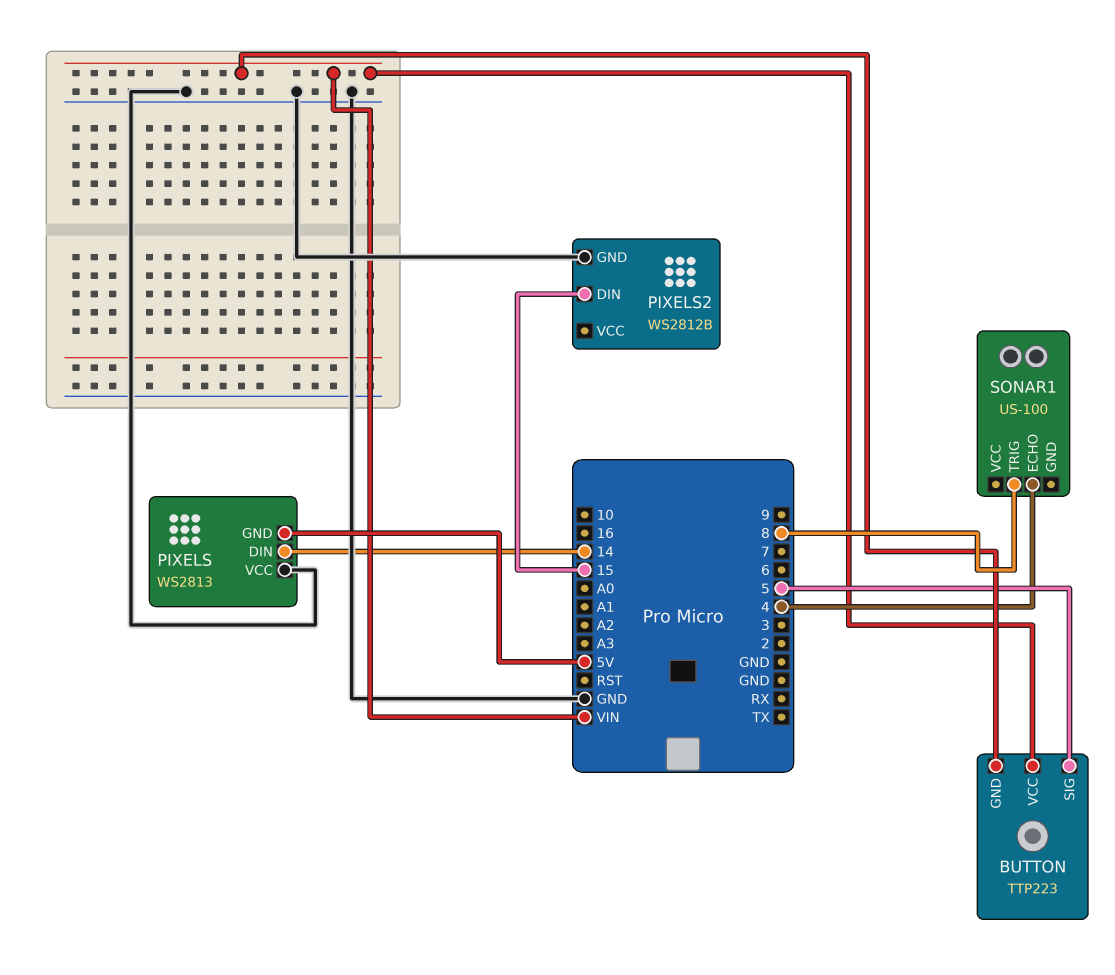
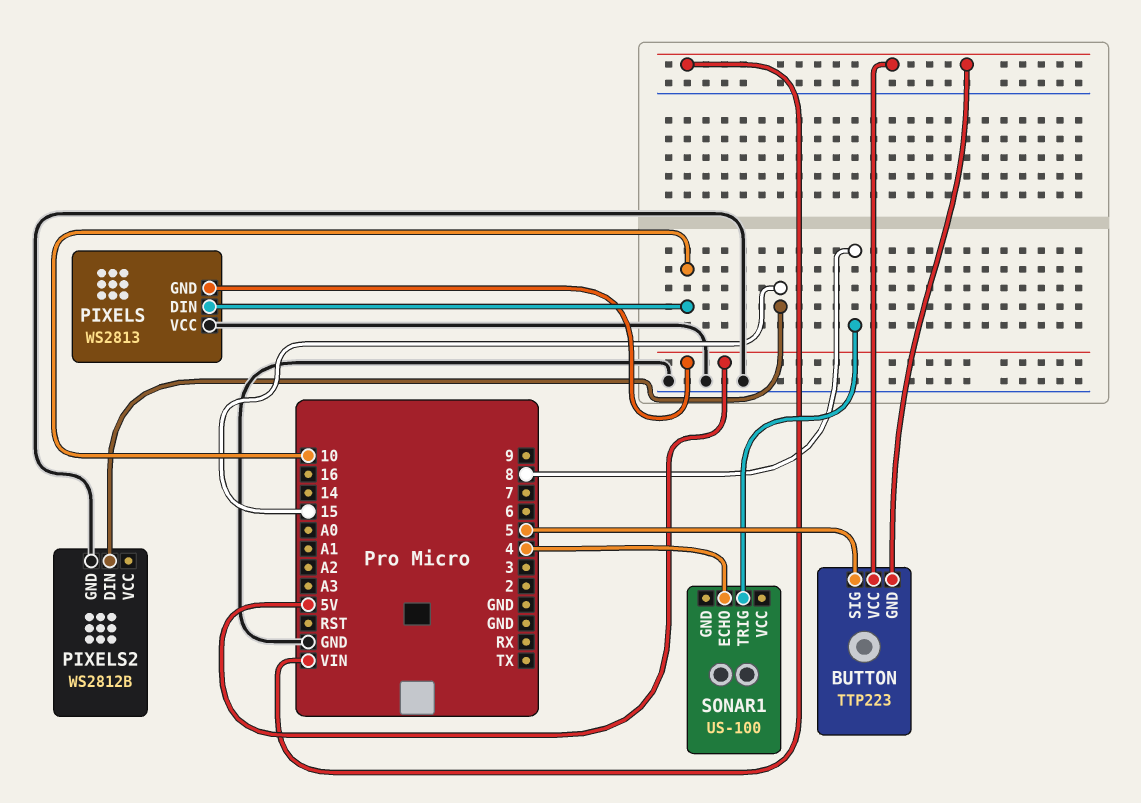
PIXELS pin DIN: 14 -> 10

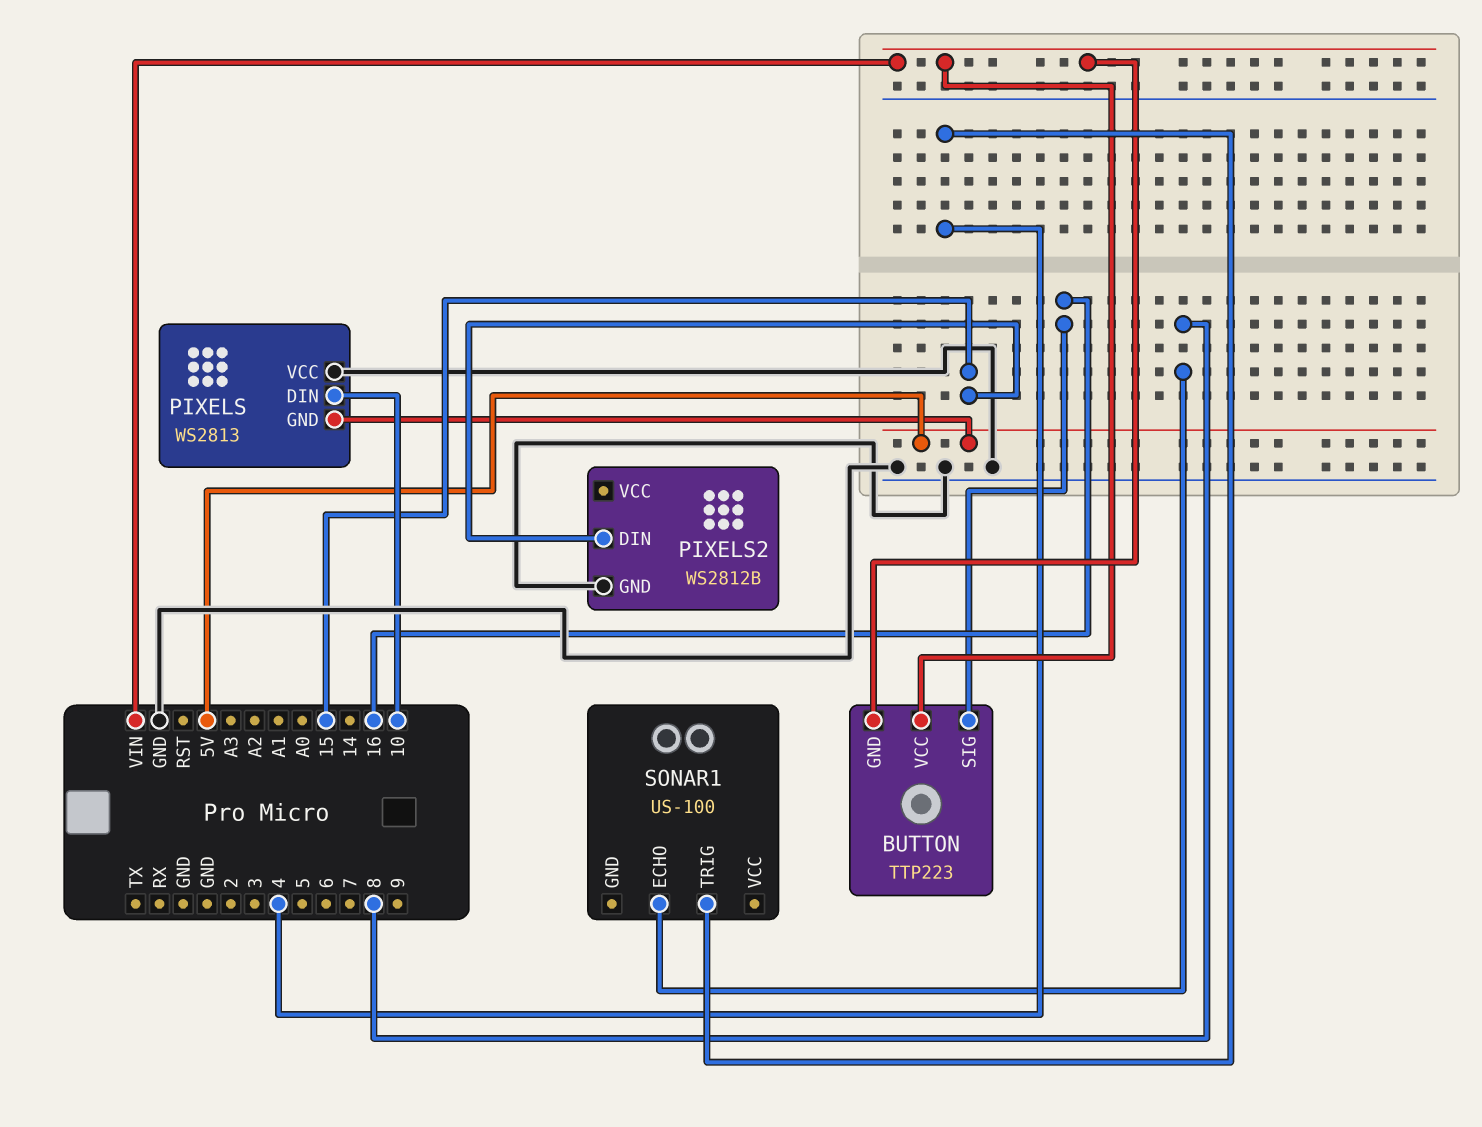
BUTTON pin SIG: 5 -> 16
SONAR1 pin ECHO: 4 -> 8
SONAR1 pin TRIG: 8 -> 4

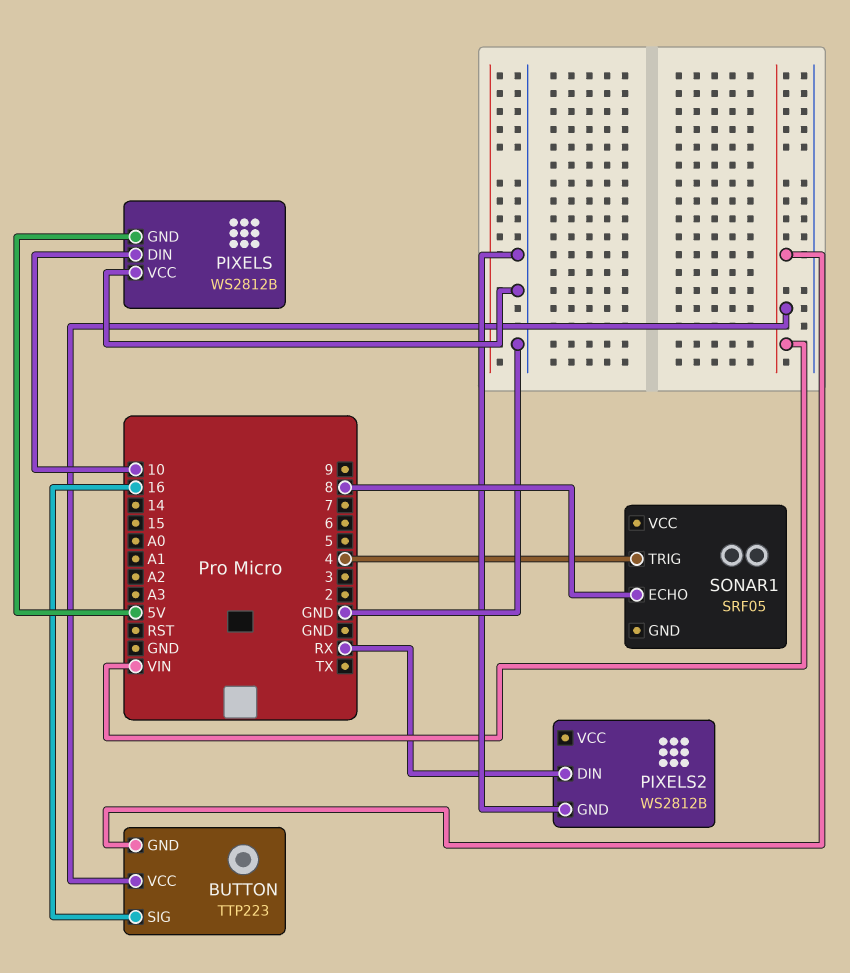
PIXELS: WS2813 -> WS2812B
PIXELS2 pin DIN: 15 -> RX
SONAR1: US-100 -> SRF05

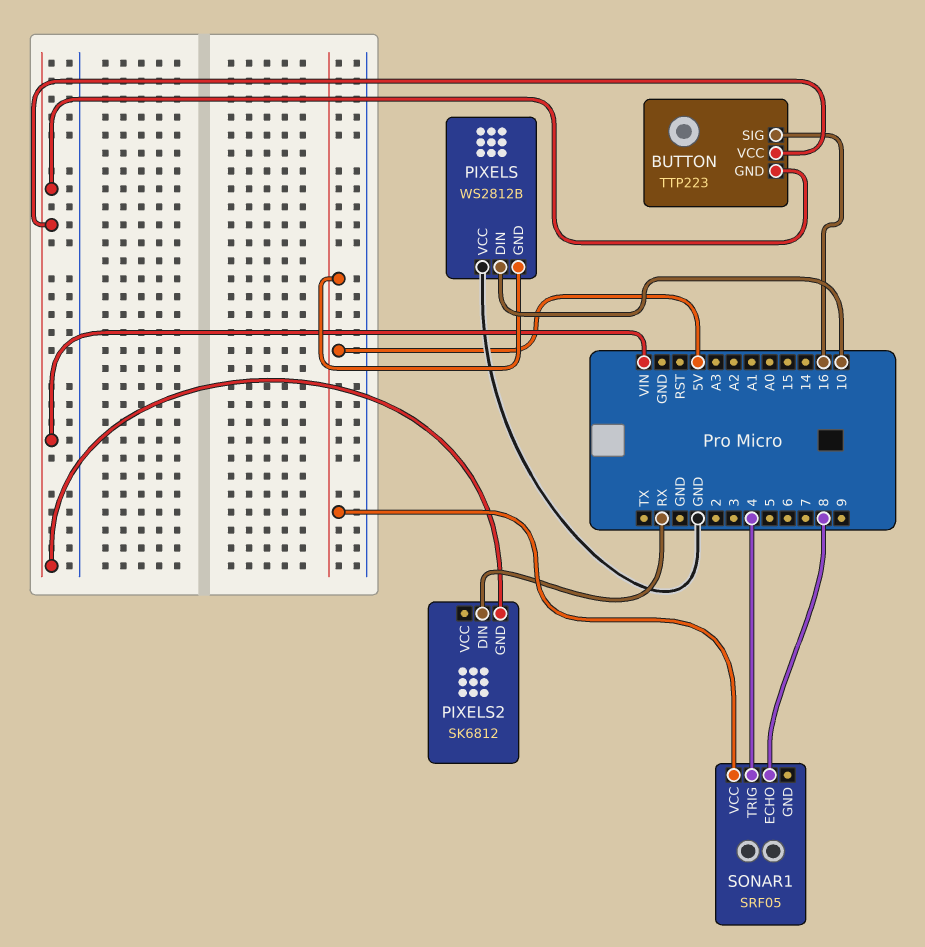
PIXELS2: WS2812B -> SK6812
PIXELS2 pin GND: GND -> VIN
SONAR1 pin VCC: none -> 5V

